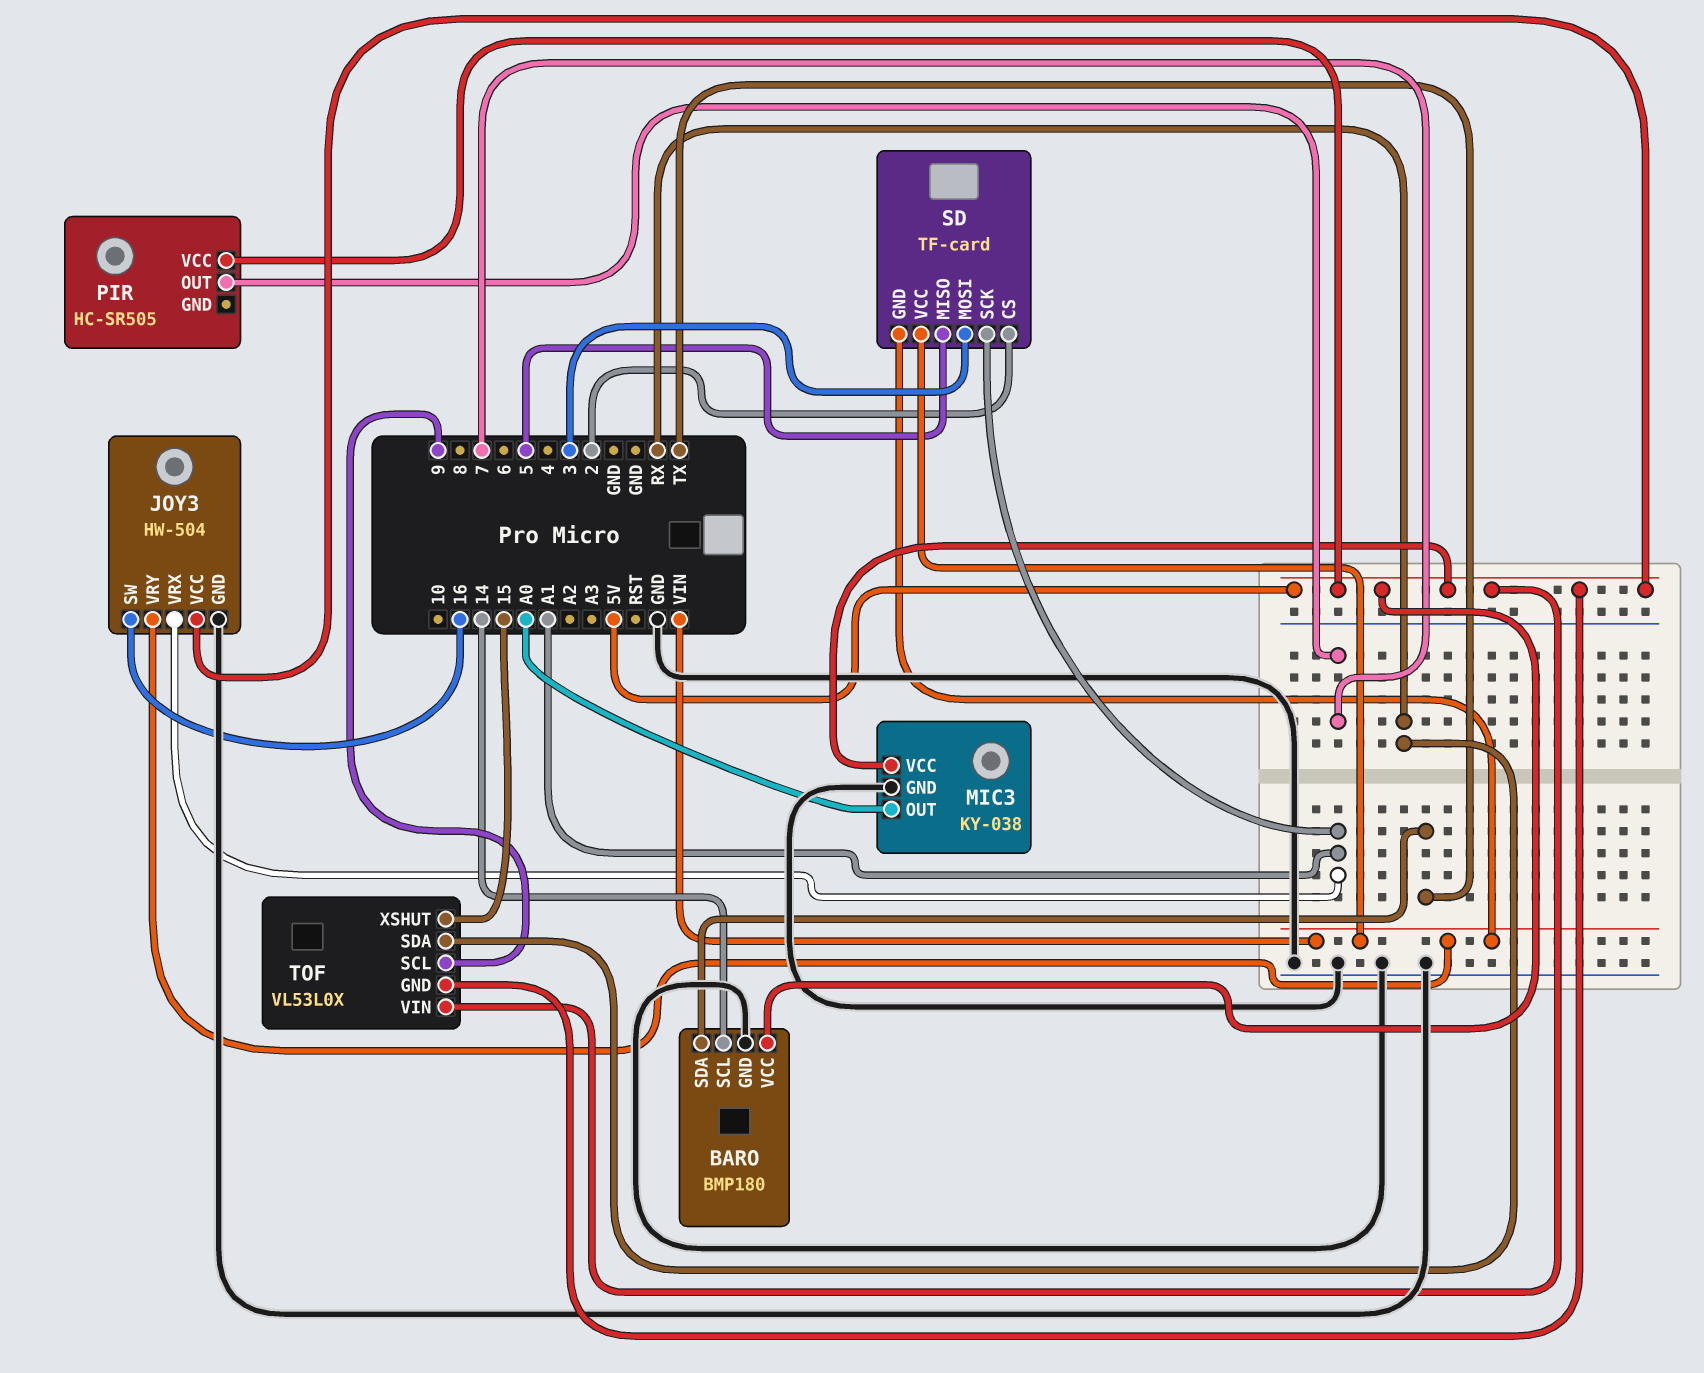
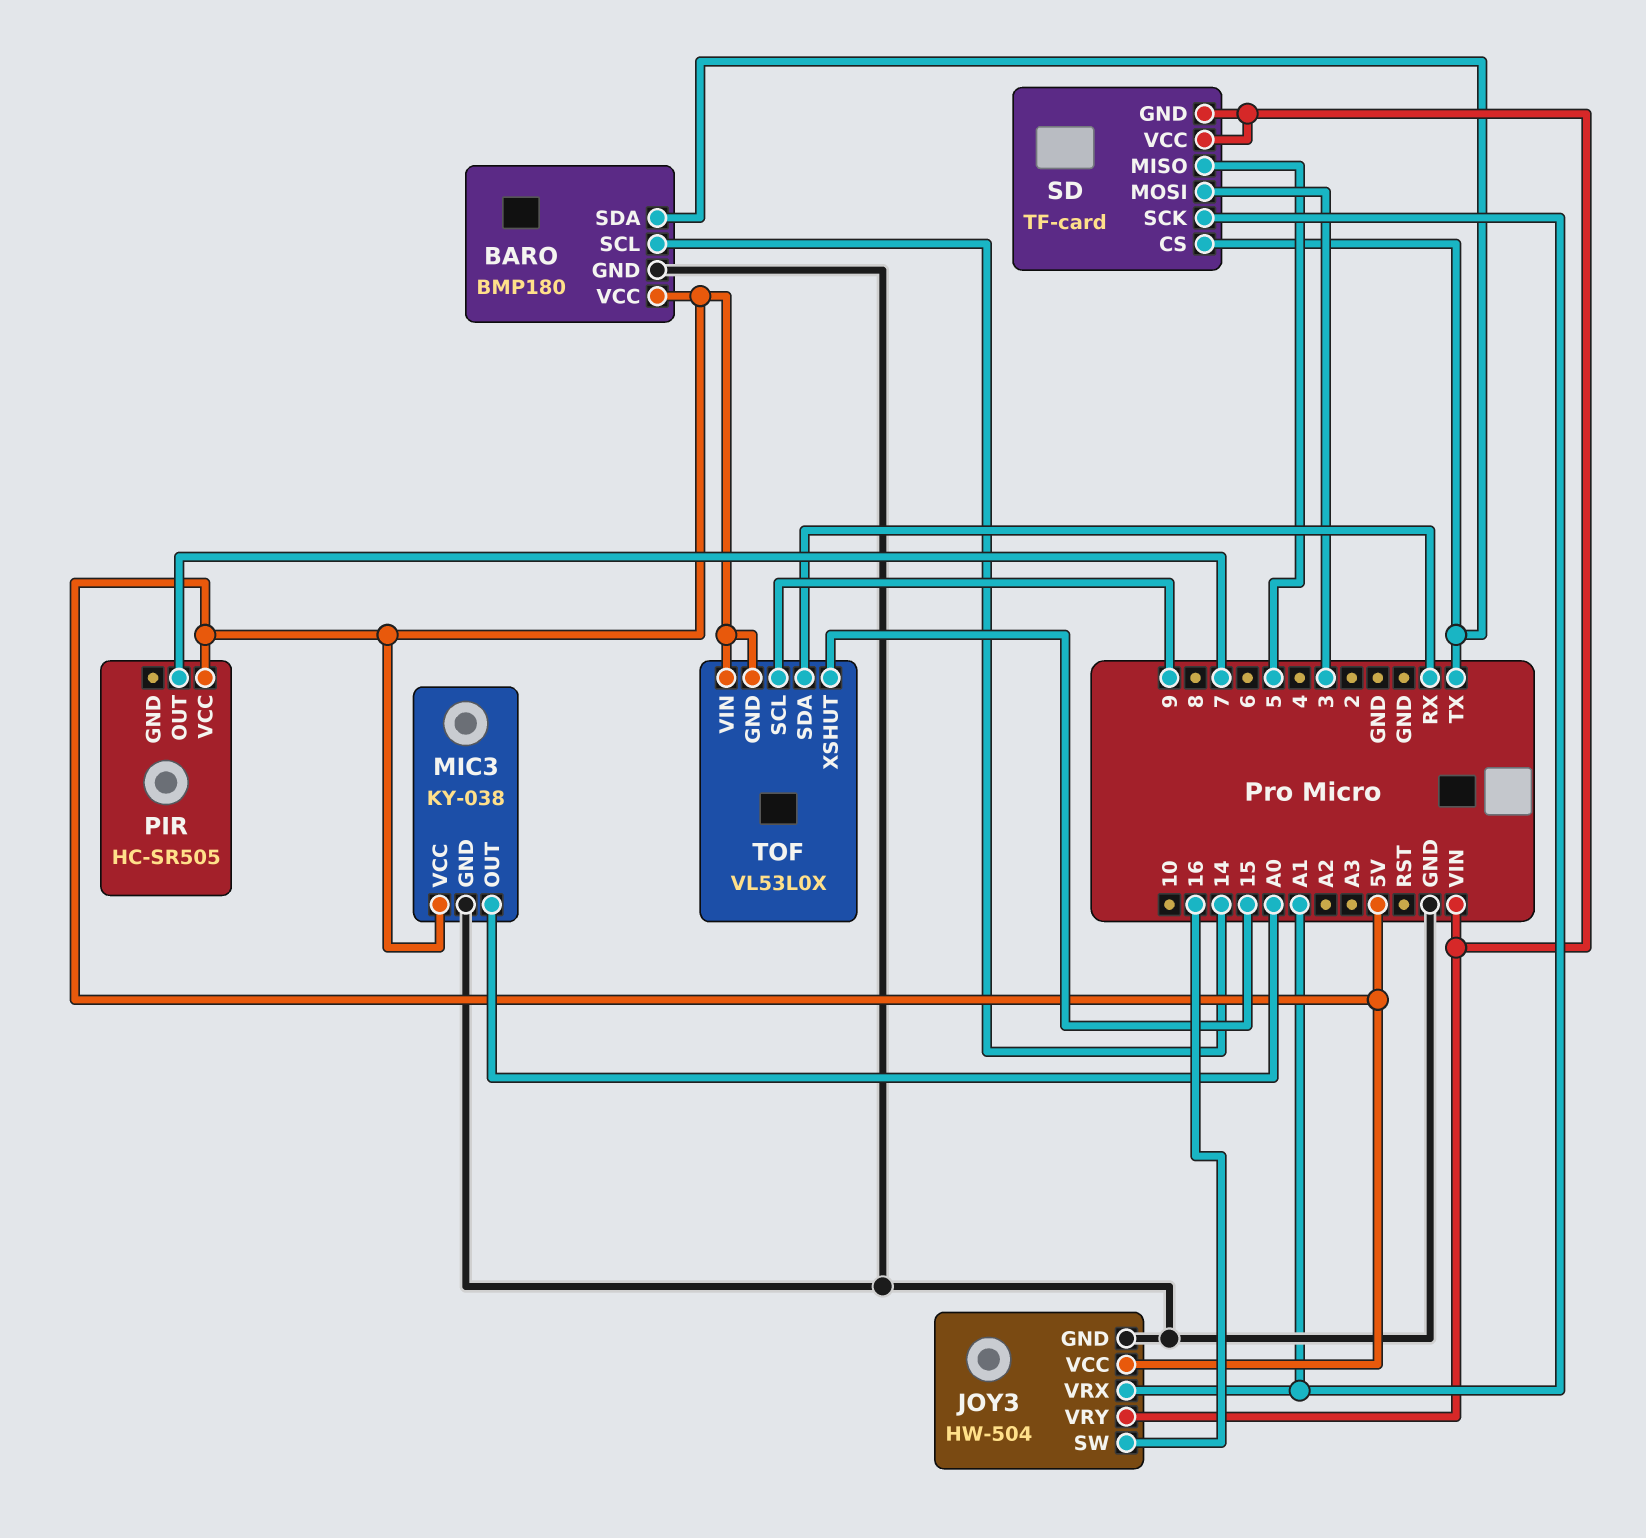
SD pin CS: 2 -> TX

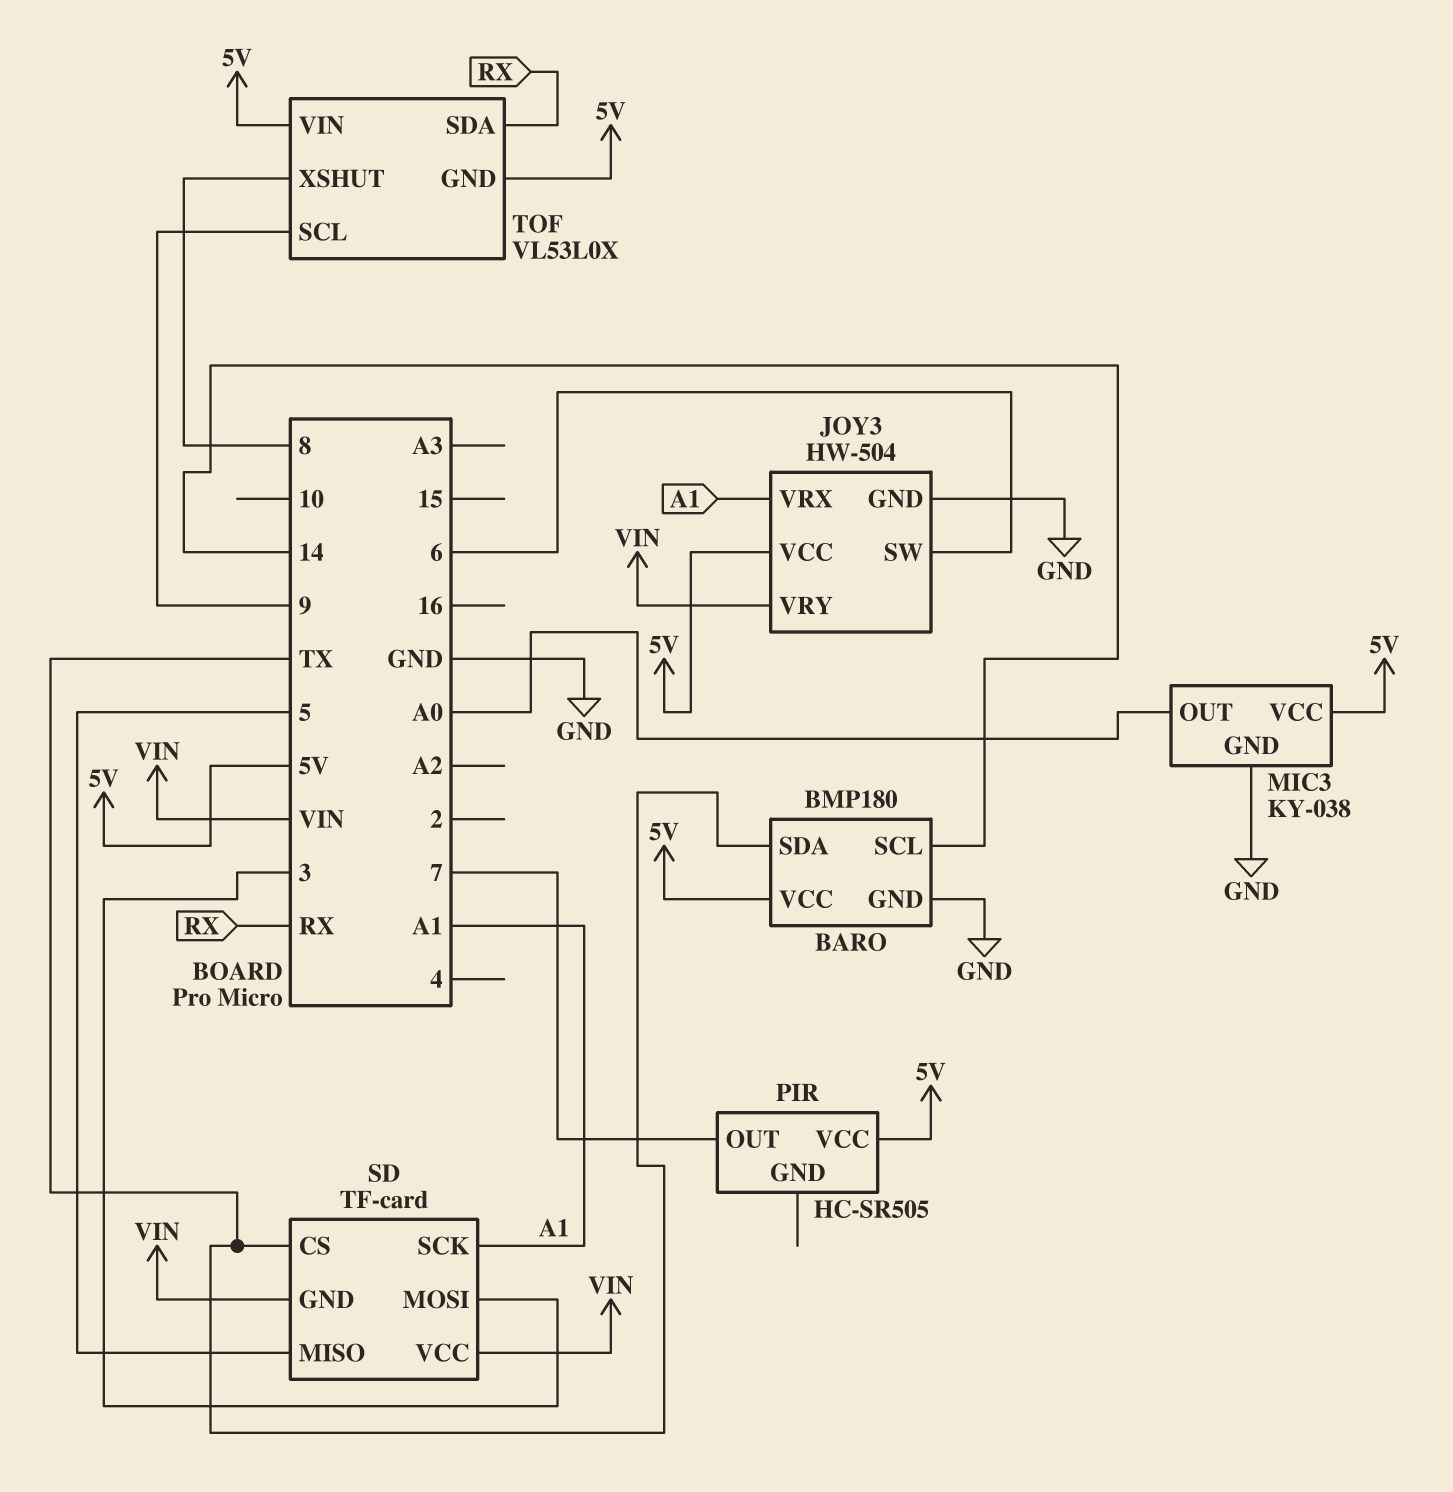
JOY3 pin SW: 16 -> 6
TOF pin XSHUT: 15 -> 8

